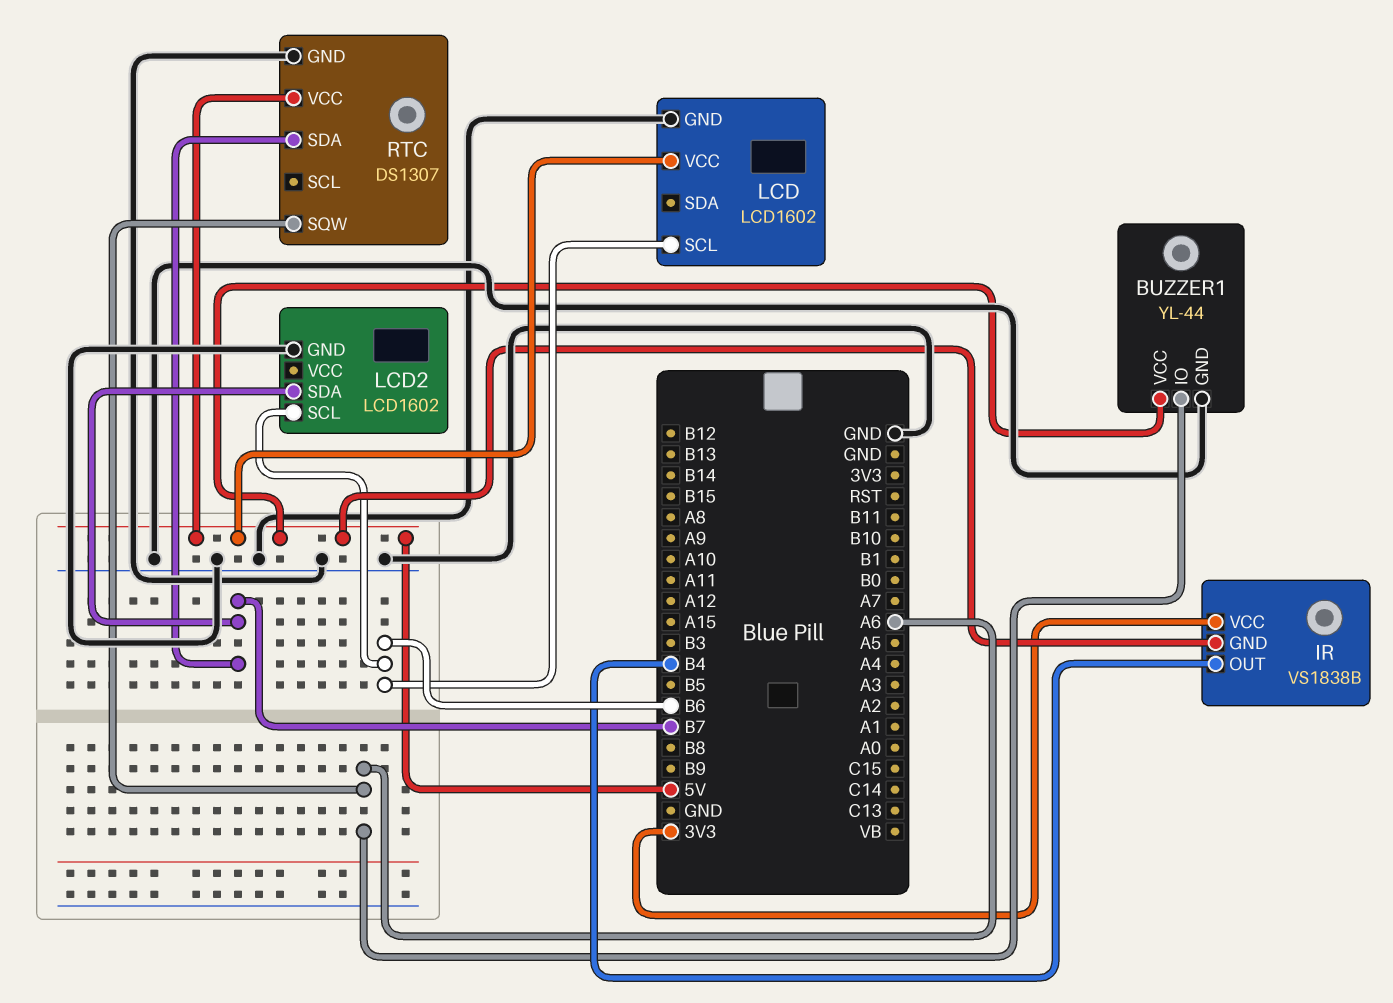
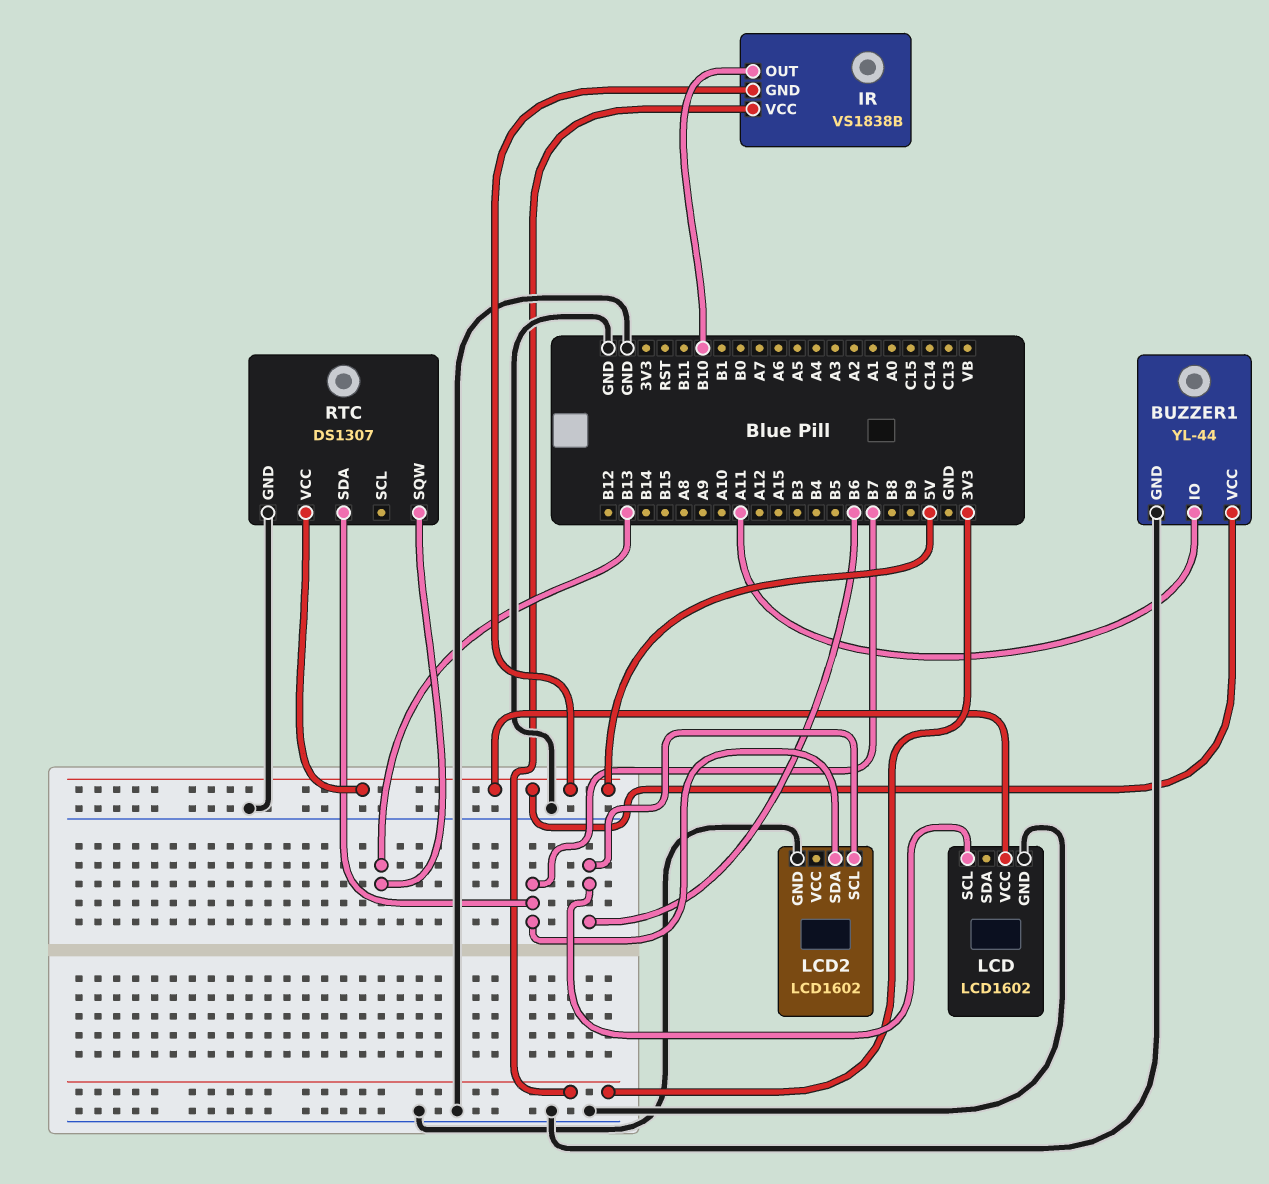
BUZZER1 pin IO: A6 -> A11
IR pin OUT: B4 -> B10
RTC pin SQW: A6 -> B13

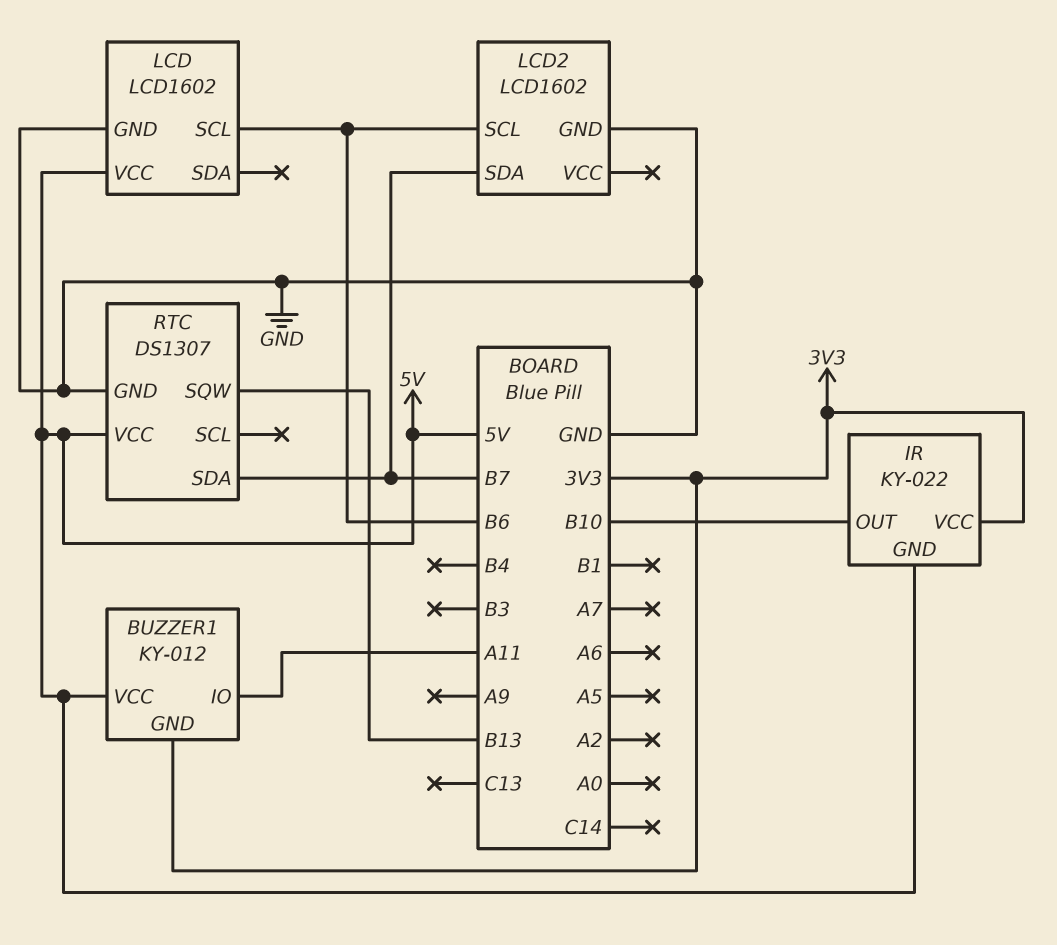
BUZZER1: YL-44 -> KY-012
BUZZER1 pin GND: GND -> 3V3
IR: VS1838B -> KY-022

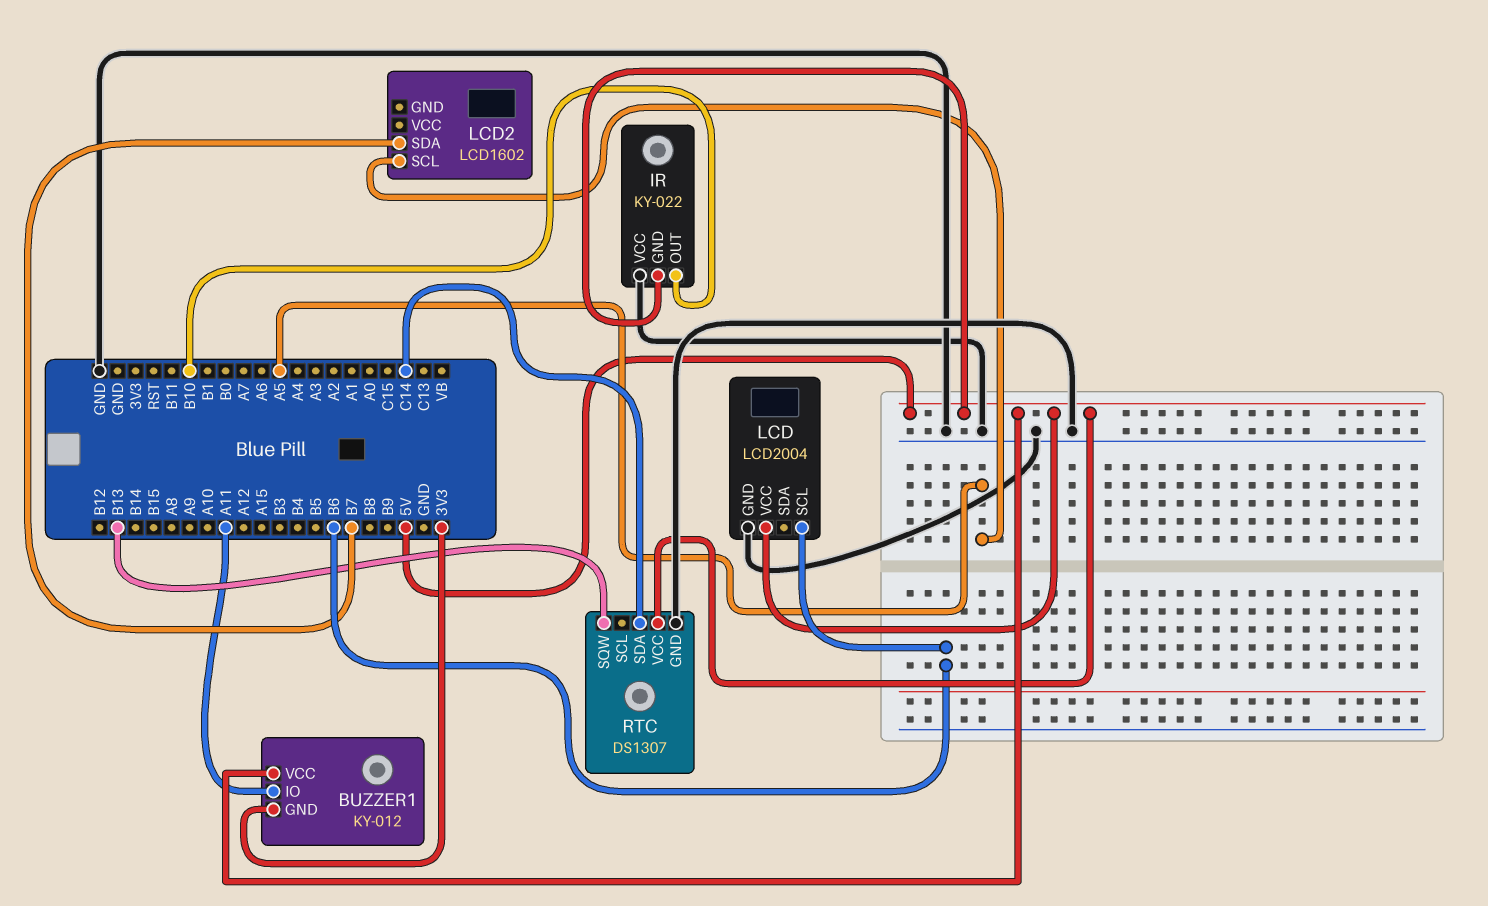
IR pin VCC: 3V3 -> GND
LCD: LCD1602 -> LCD2004
LCD2 pin GND: GND -> none
LCD2 pin SCL: B6 -> A5
RTC pin SDA: B7 -> C14

